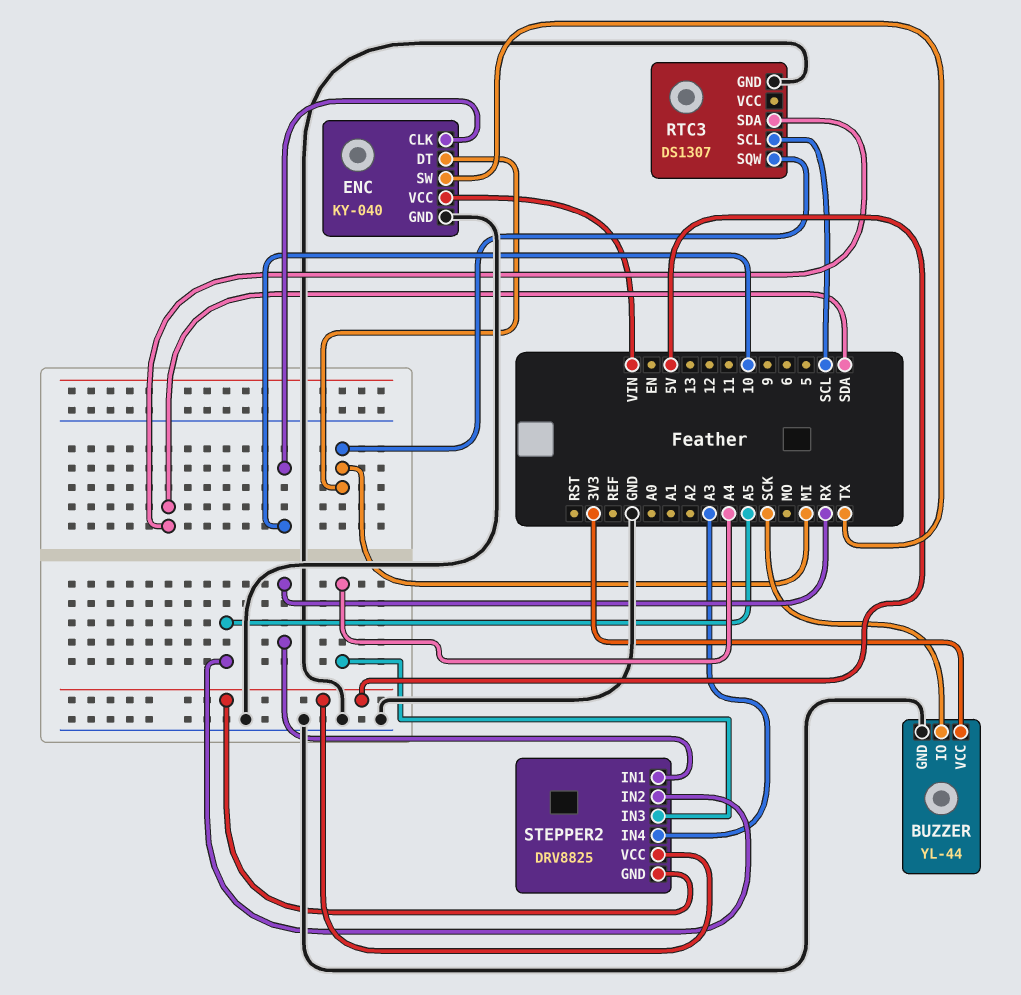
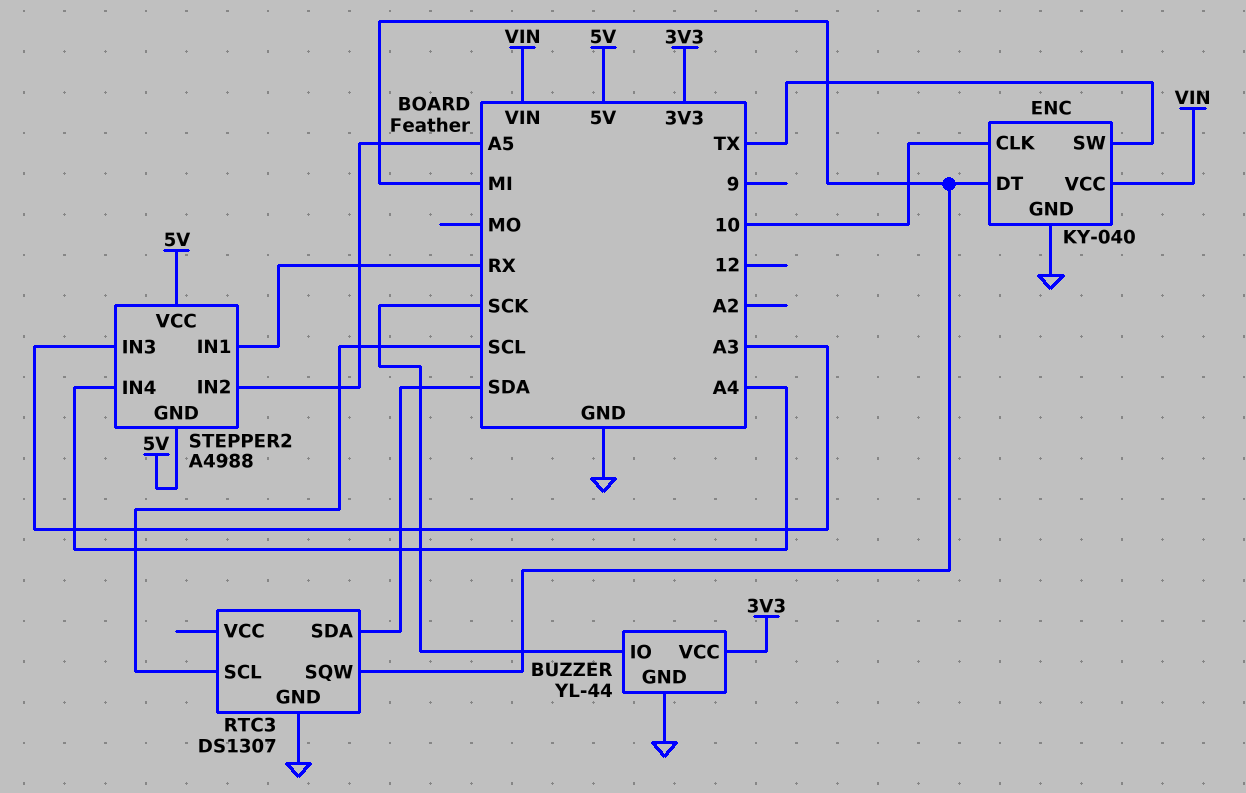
STEPPER2: DRV8825 -> A4988
STEPPER2 pin IN3: A4 -> A3
STEPPER2 pin IN4: A3 -> A4

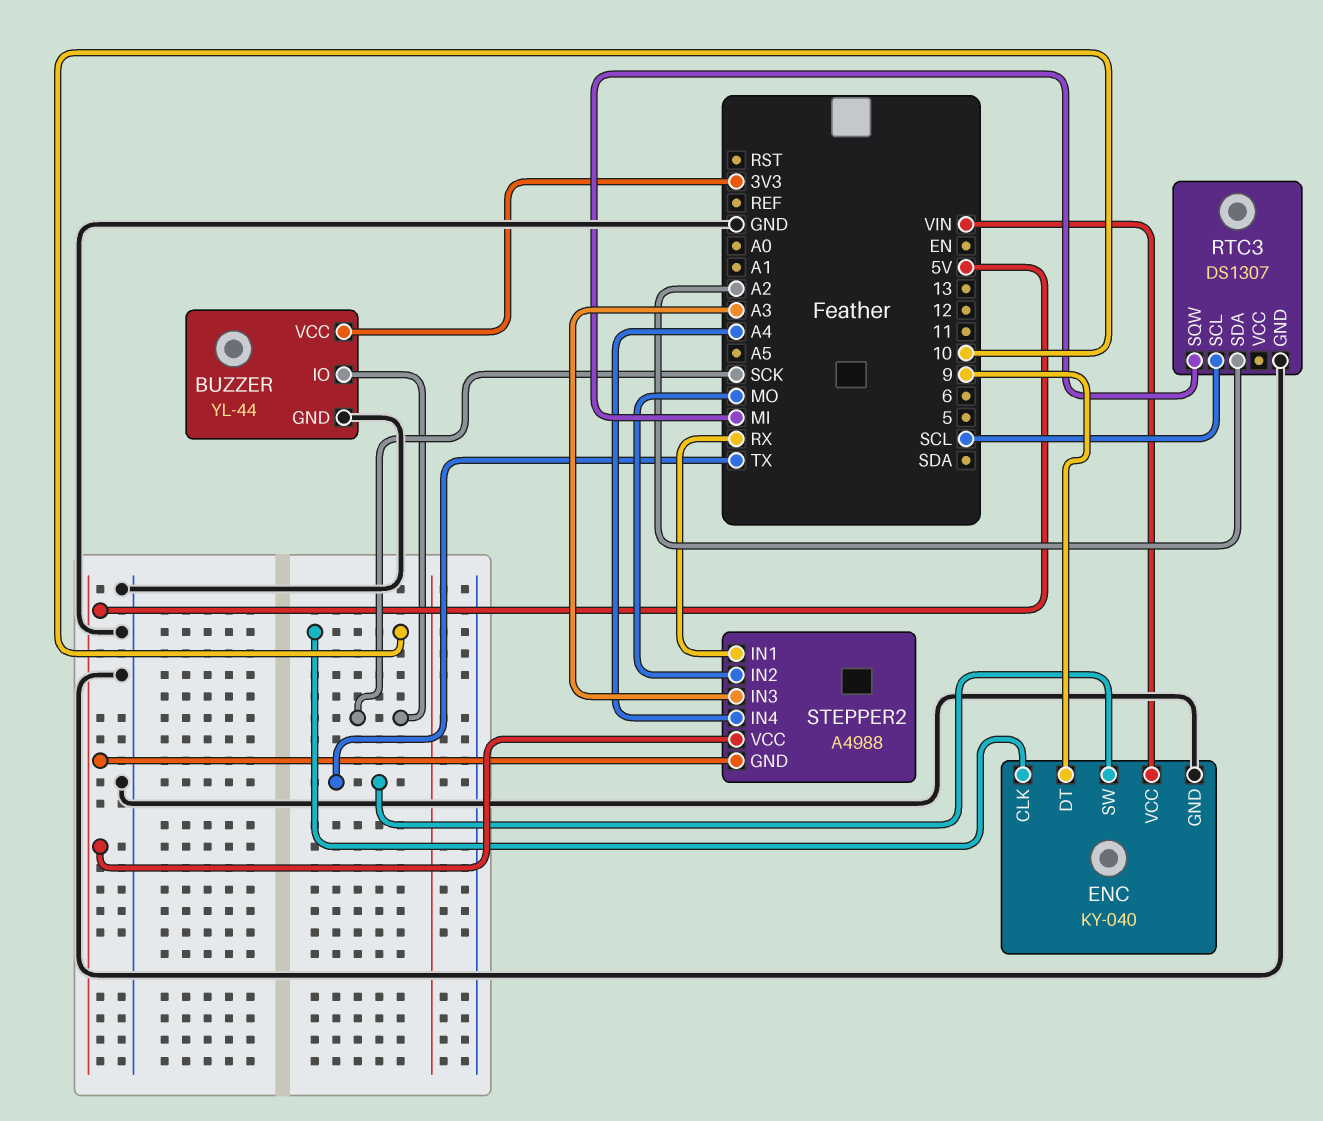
ENC pin DT: MI -> 9
RTC3 pin SDA: SDA -> A2
STEPPER2 pin IN2: A5 -> MO

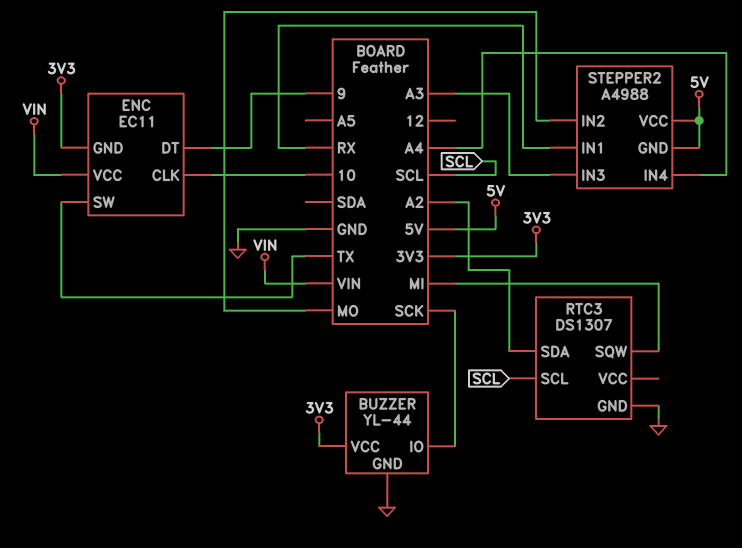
ENC: KY-040 -> EC11
ENC pin GND: GND -> 3V3

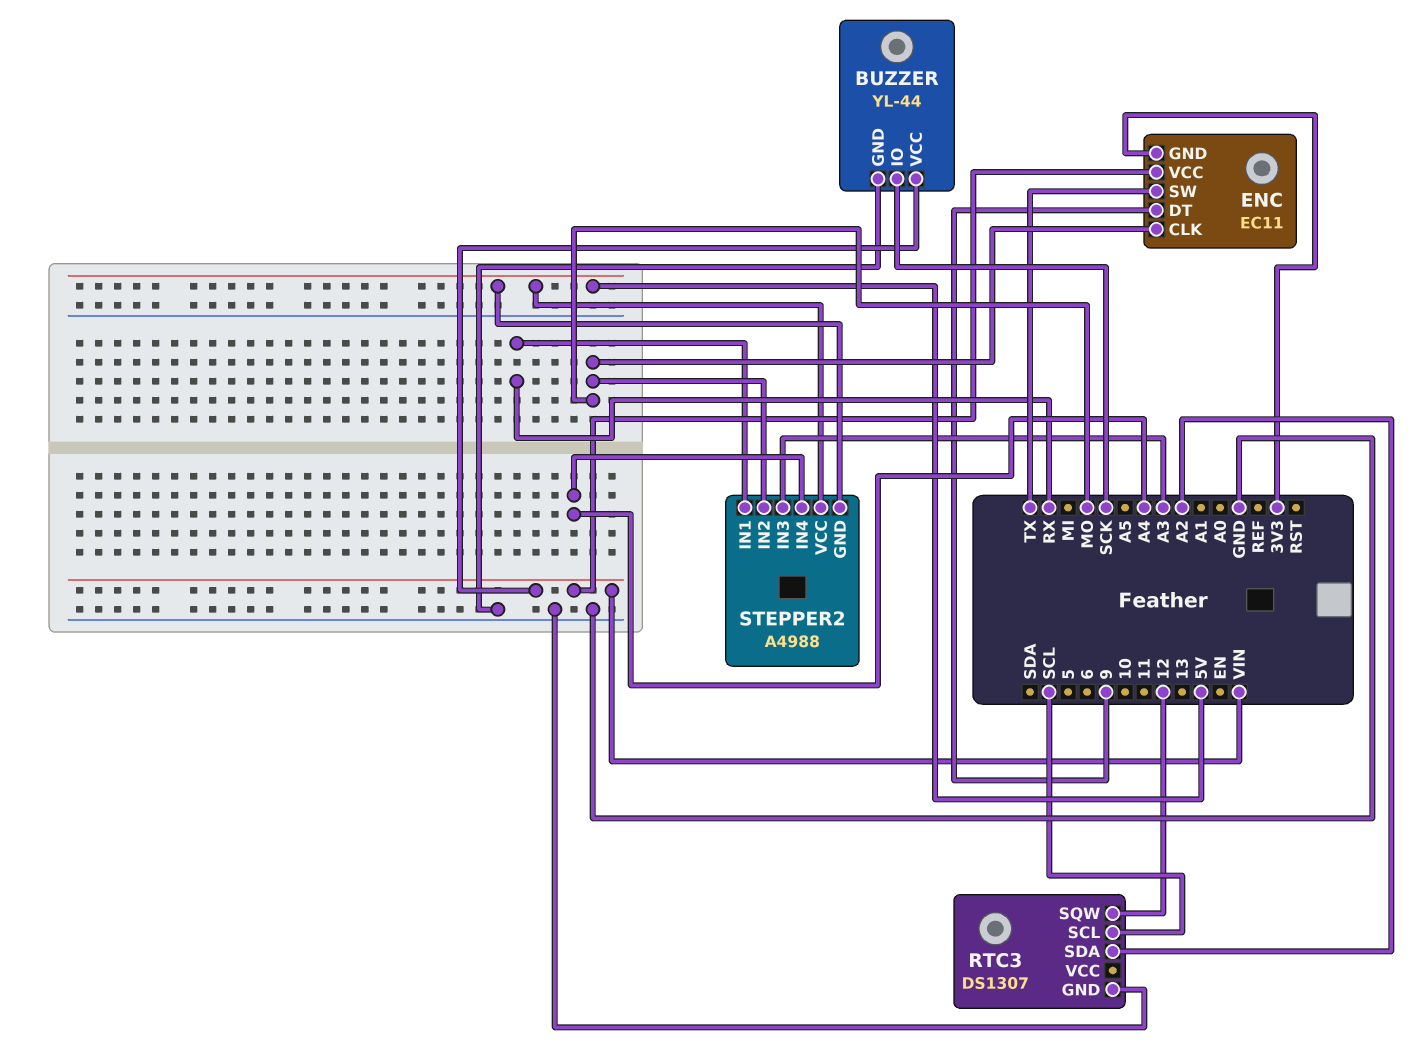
BUZZER pin VCC: 3V3 -> VIN
ENC pin CLK: 10 -> MO
RTC3 pin SQW: MI -> 12

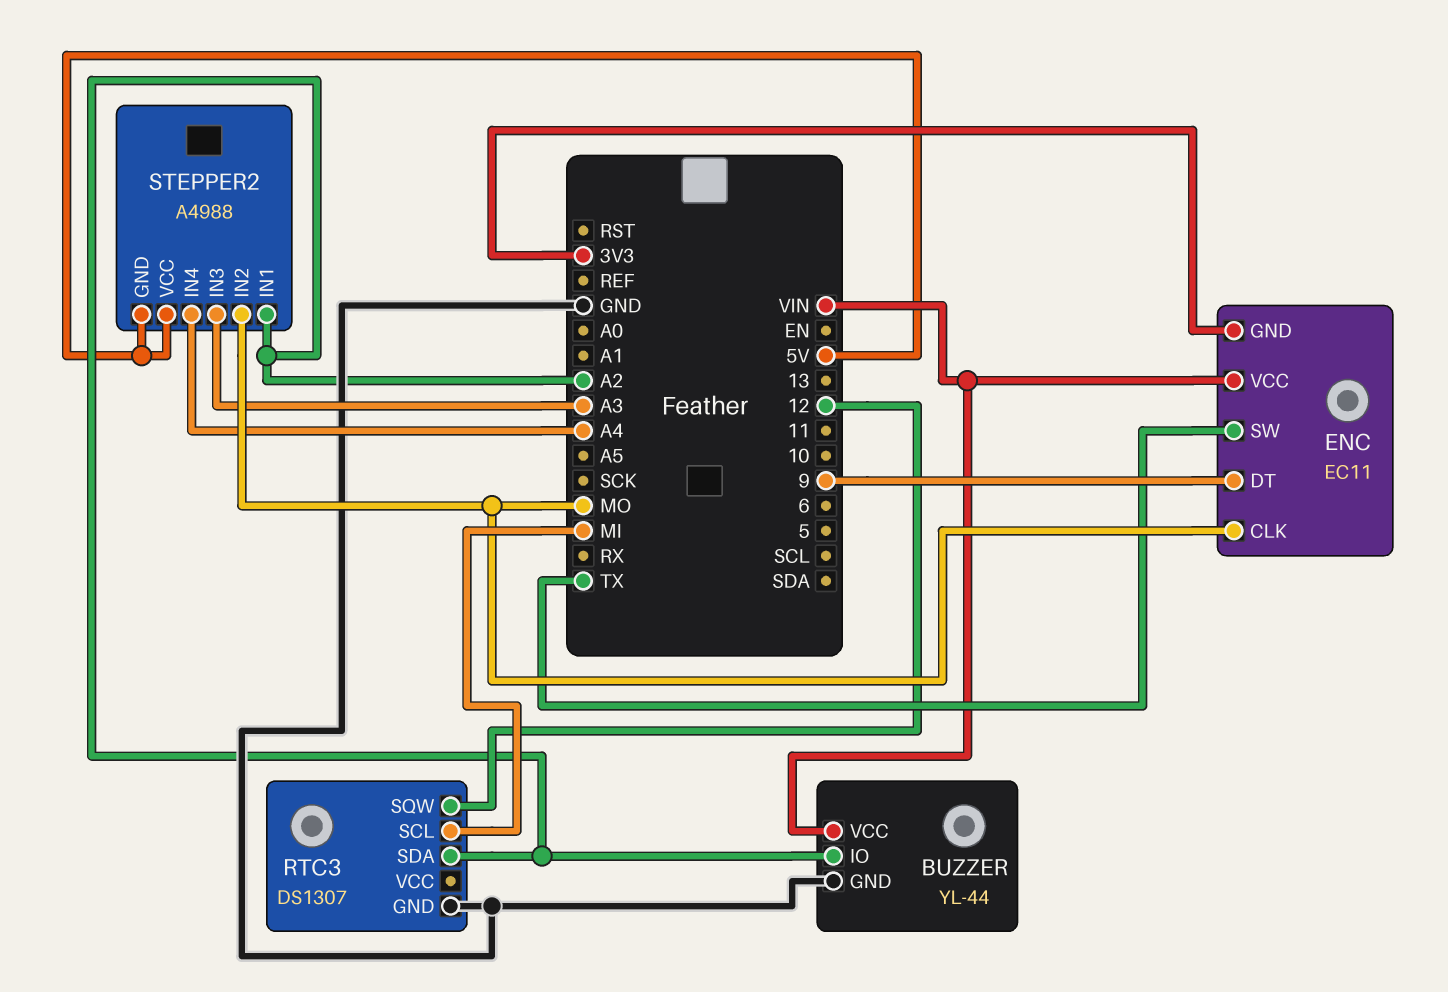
BUZZER pin IO: SCK -> A2
RTC3 pin SCL: SCL -> MI
STEPPER2 pin IN1: RX -> A2

